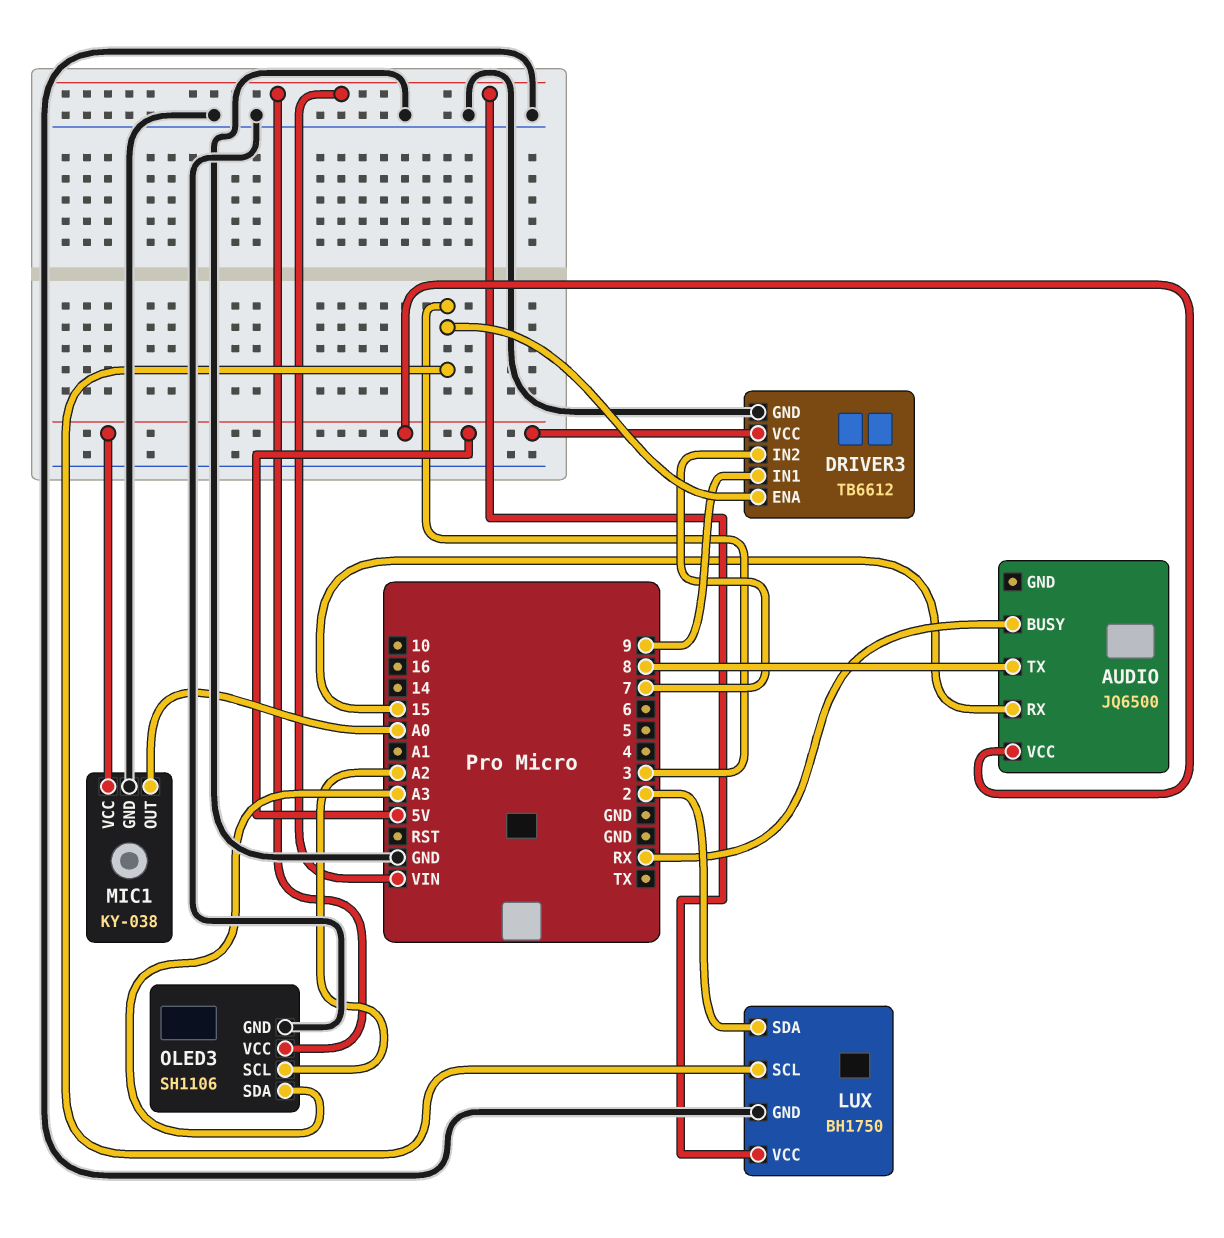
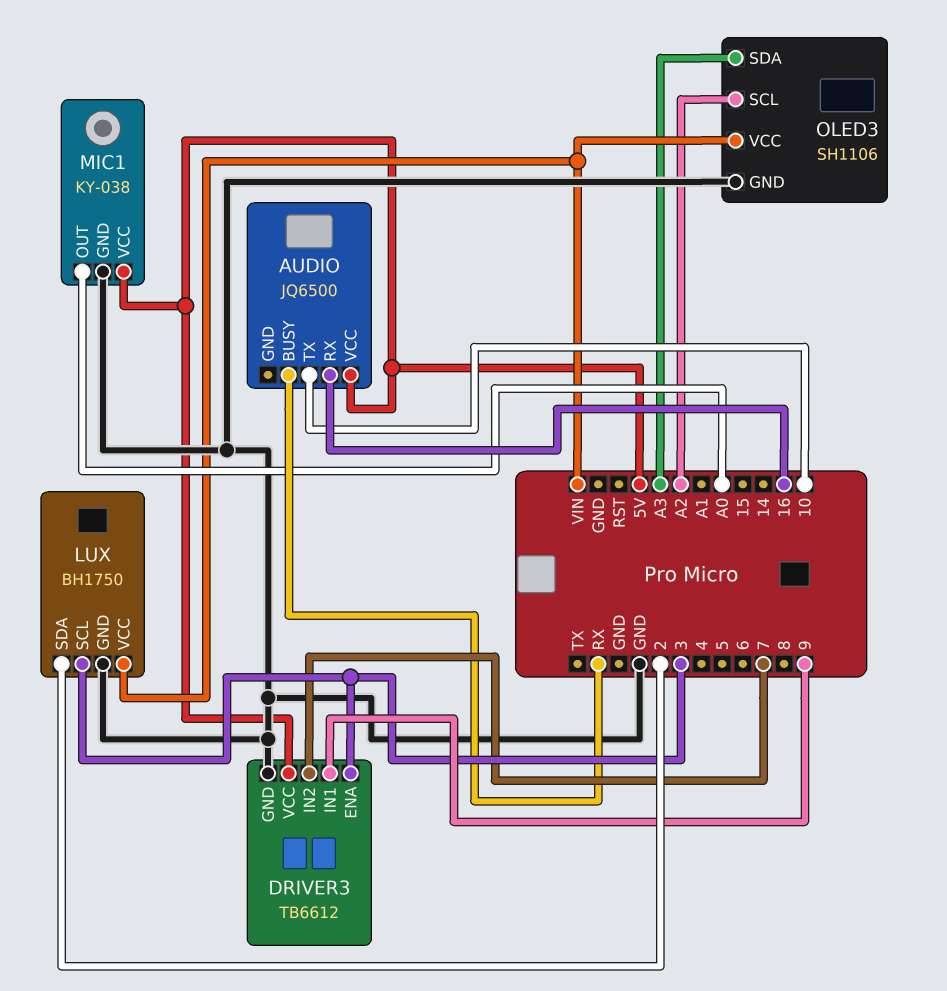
AUDIO pin RX: 15 -> 16
AUDIO pin TX: 8 -> 10

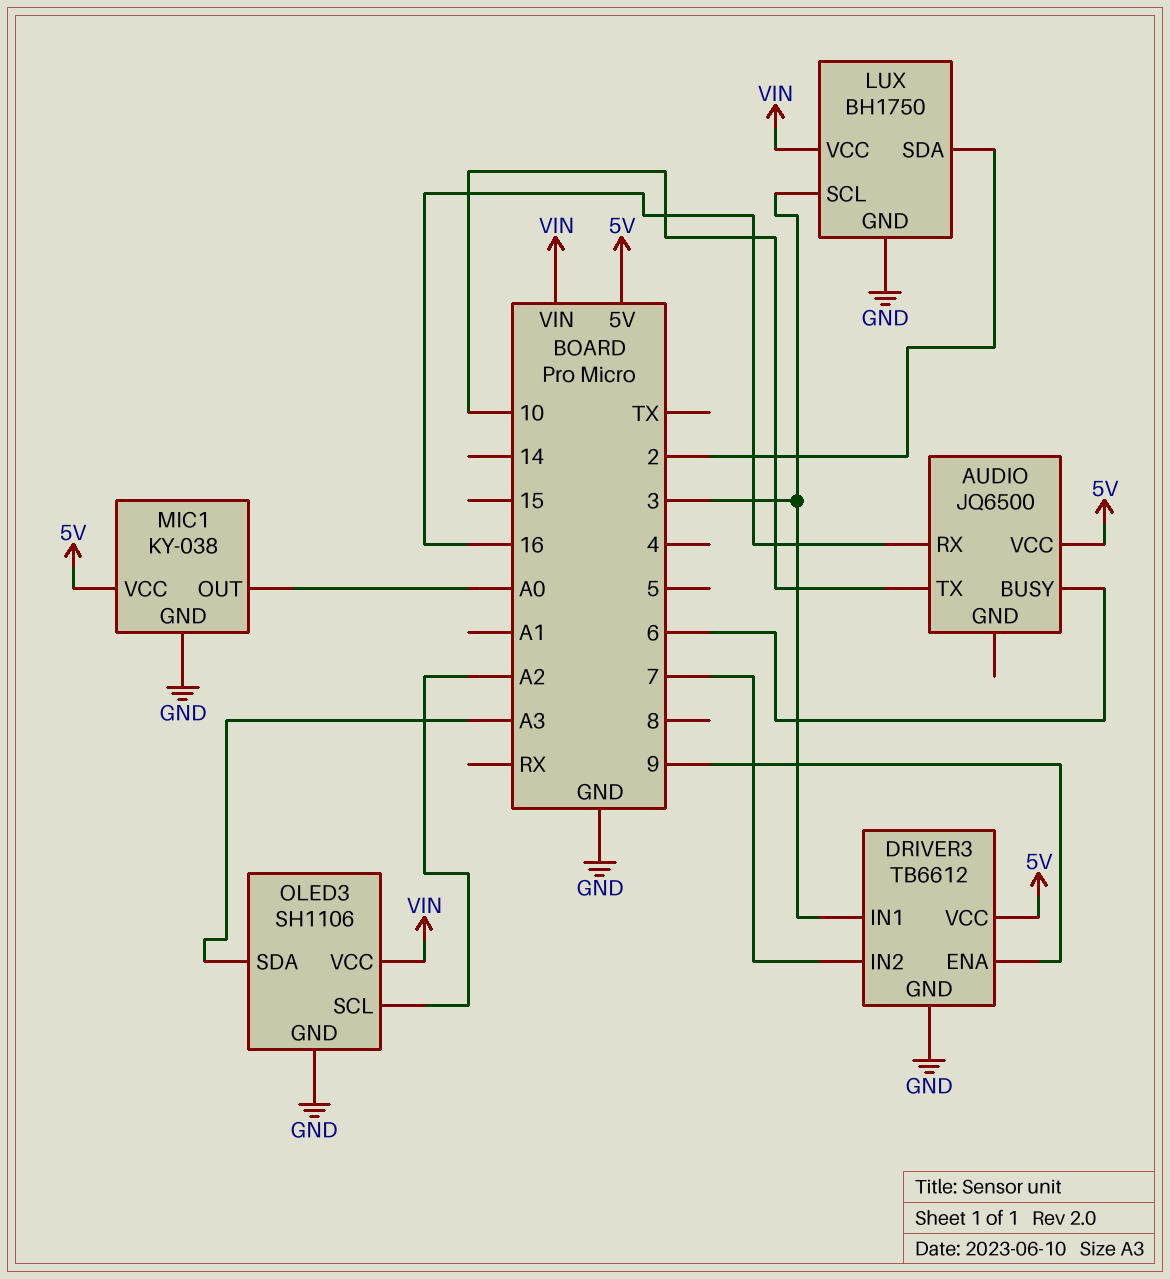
AUDIO pin BUSY: RX -> 6
DRIVER3 pin ENA: 3 -> 9
DRIVER3 pin IN1: 9 -> 3

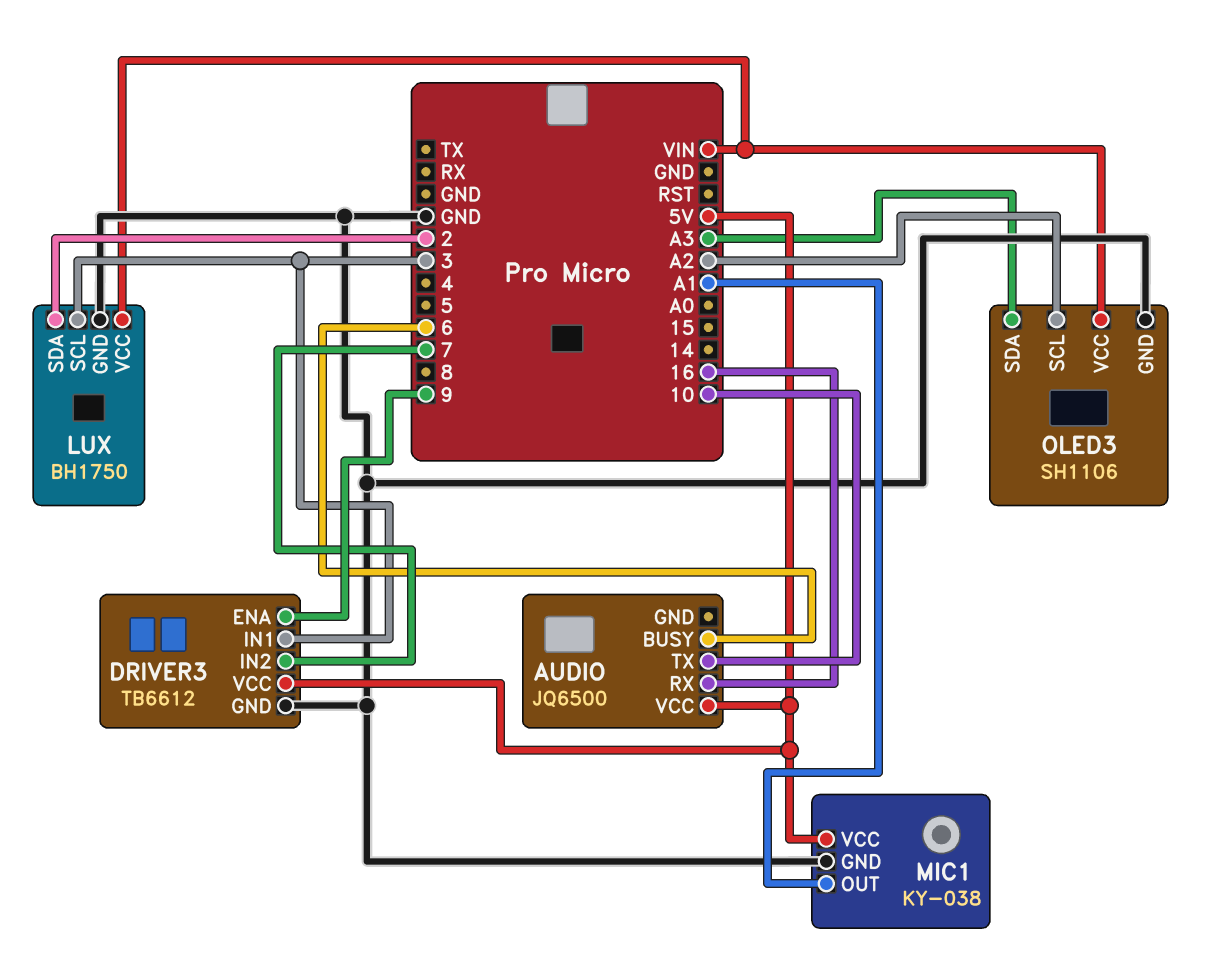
MIC1 pin OUT: A0 -> A1

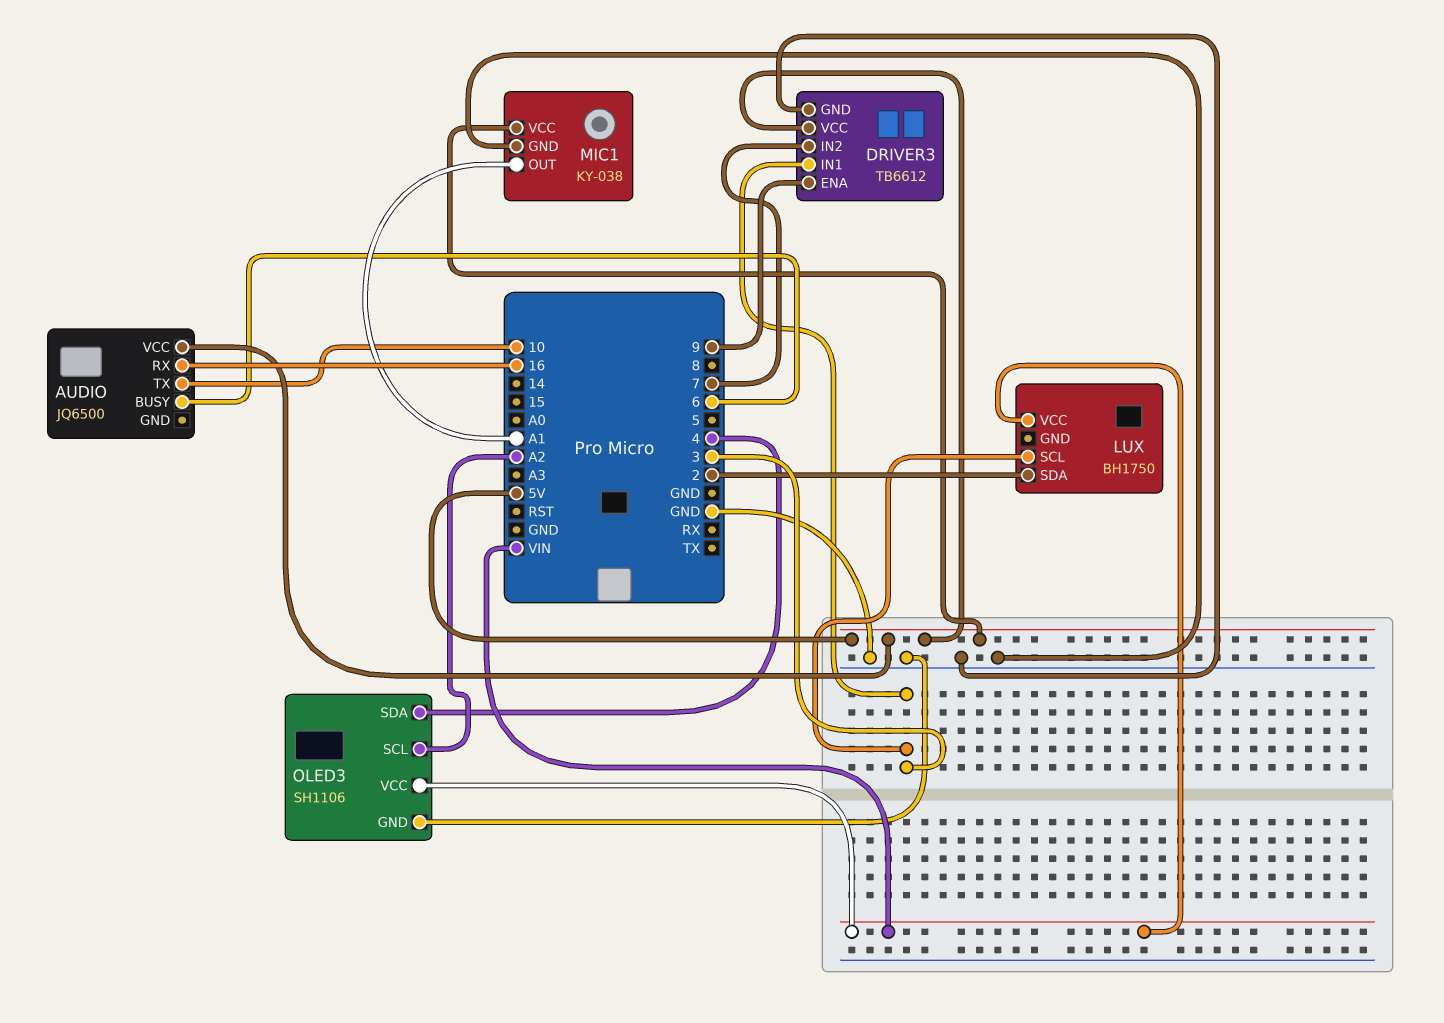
LUX pin GND: GND -> none
OLED3 pin SDA: A3 -> 4

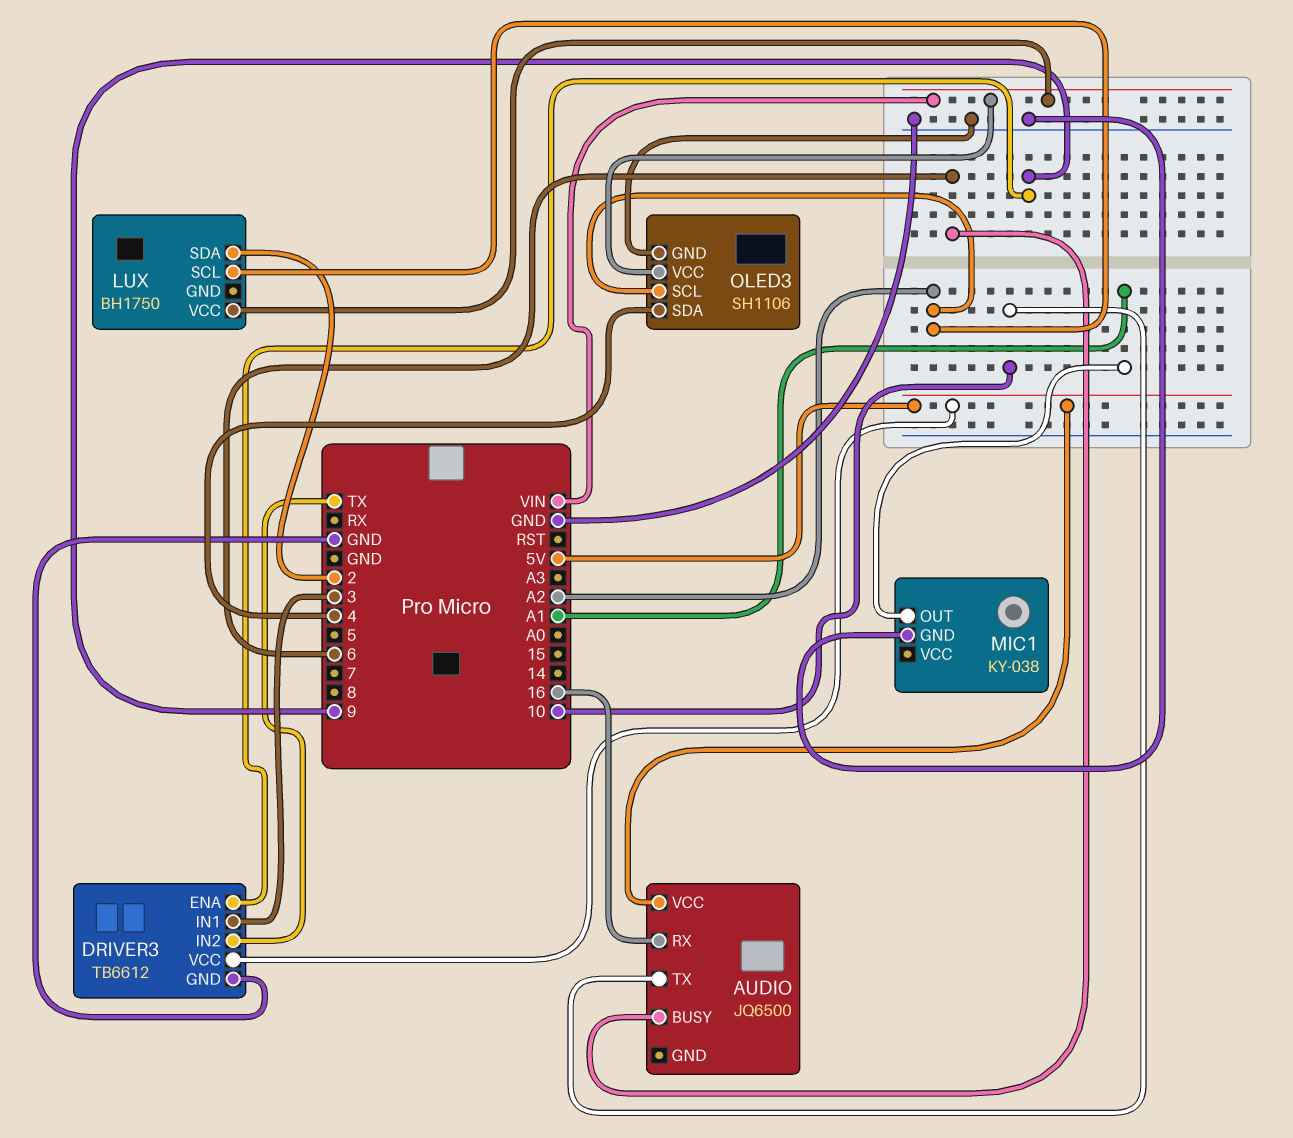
DRIVER3 pin IN2: 7 -> TX
LUX pin SCL: 3 -> A2
MIC1 pin VCC: 5V -> none

